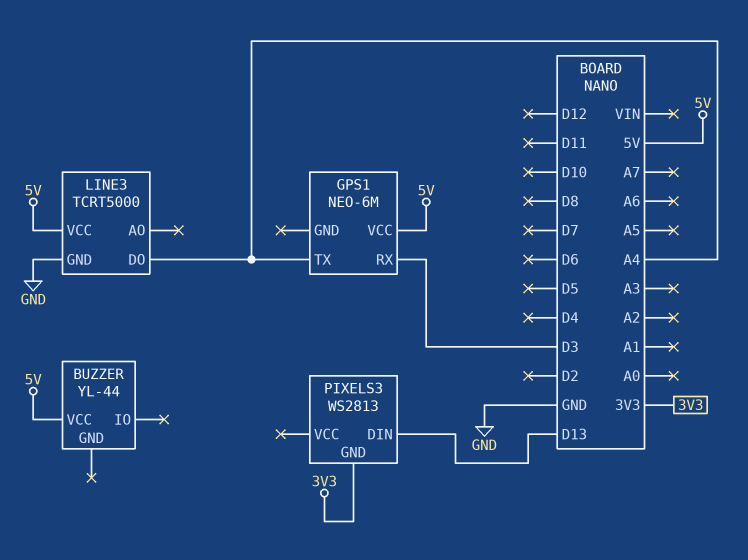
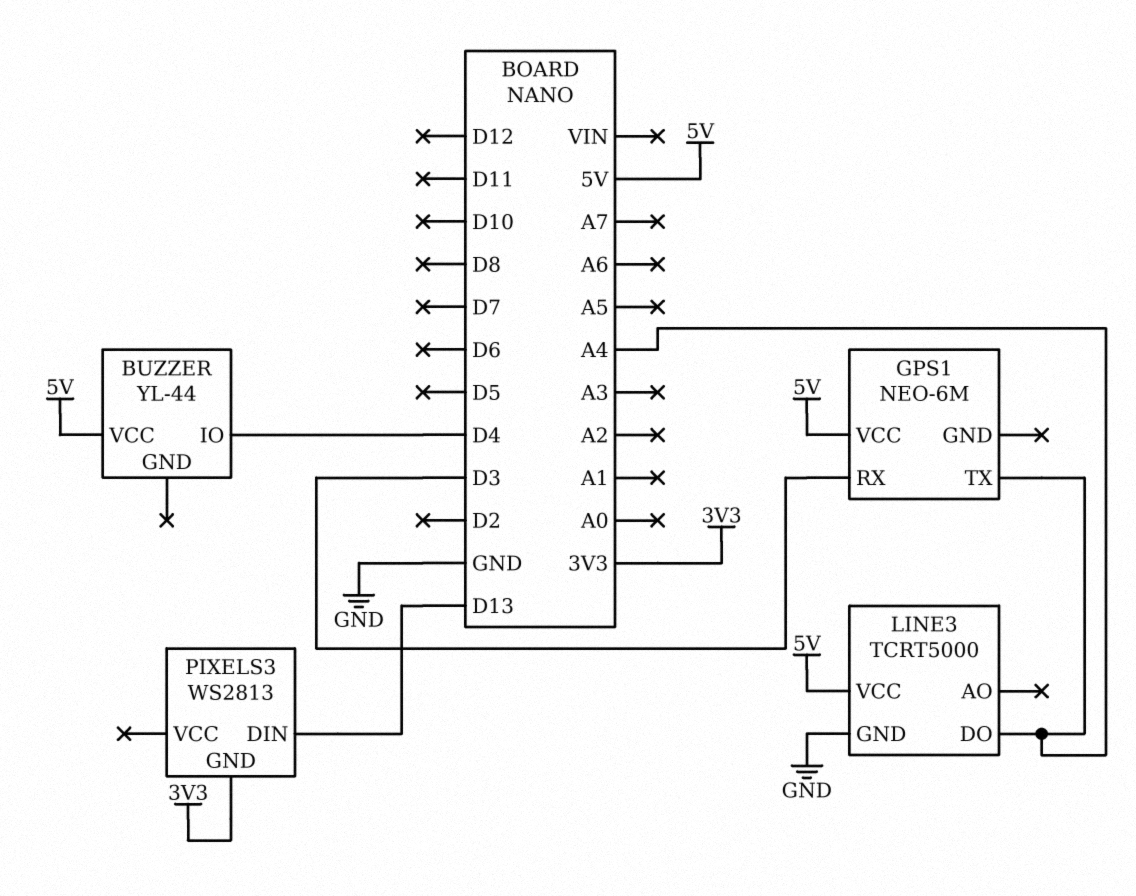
BUZZER pin IO: none -> D4

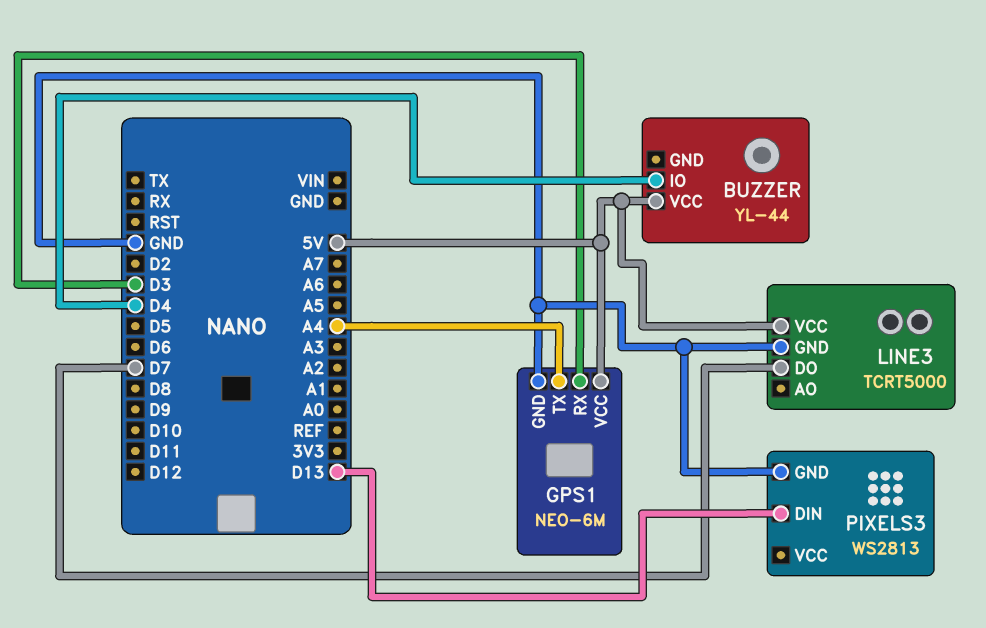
GPS1 pin GND: none -> GND
LINE3 pin DO: A4 -> D7
PIXELS3 pin GND: 3V3 -> GND

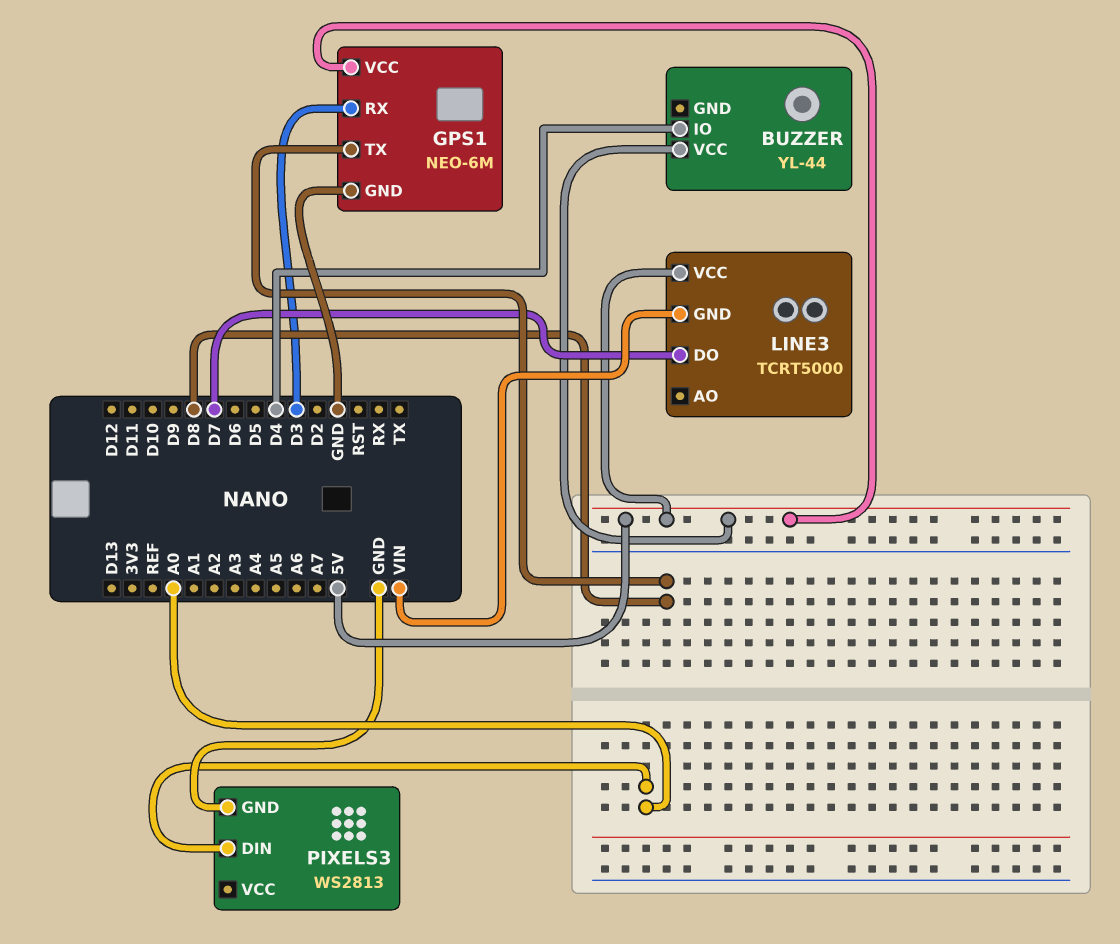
GPS1 pin TX: A4 -> D8
LINE3 pin GND: GND -> VIN
PIXELS3 pin DIN: D13 -> A0

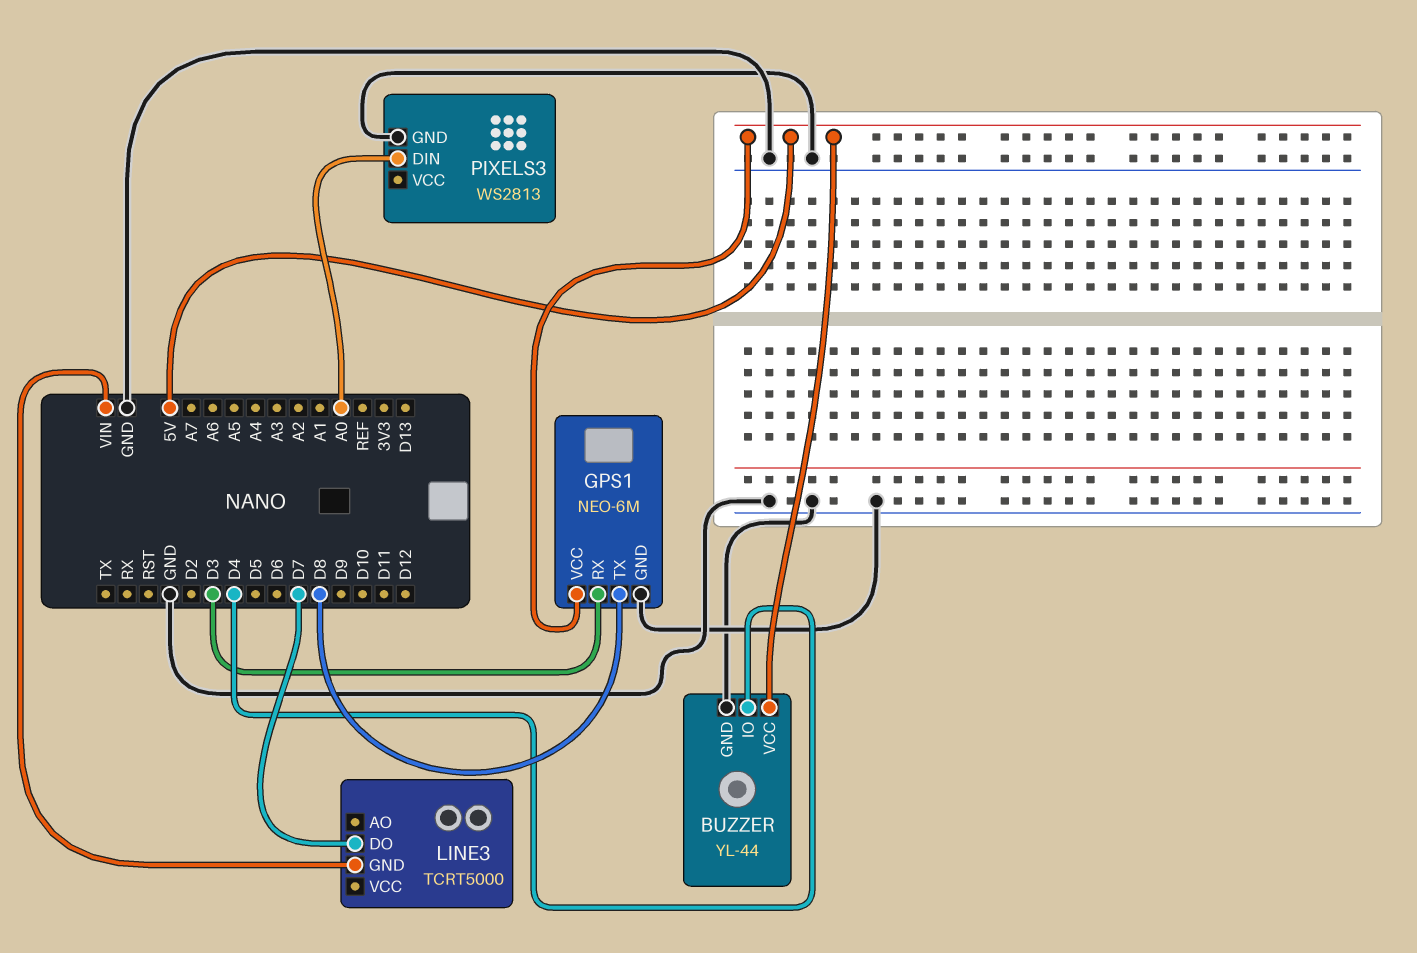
BUZZER pin GND: none -> GND
LINE3 pin VCC: 5V -> none

